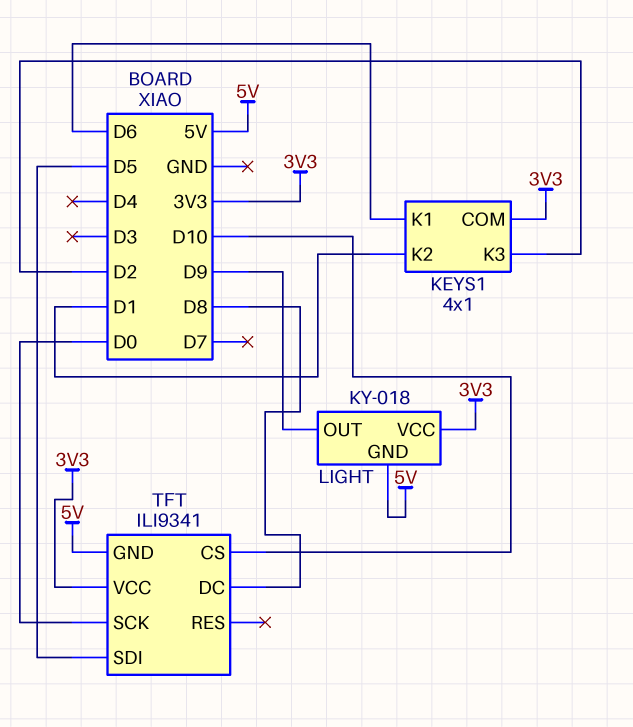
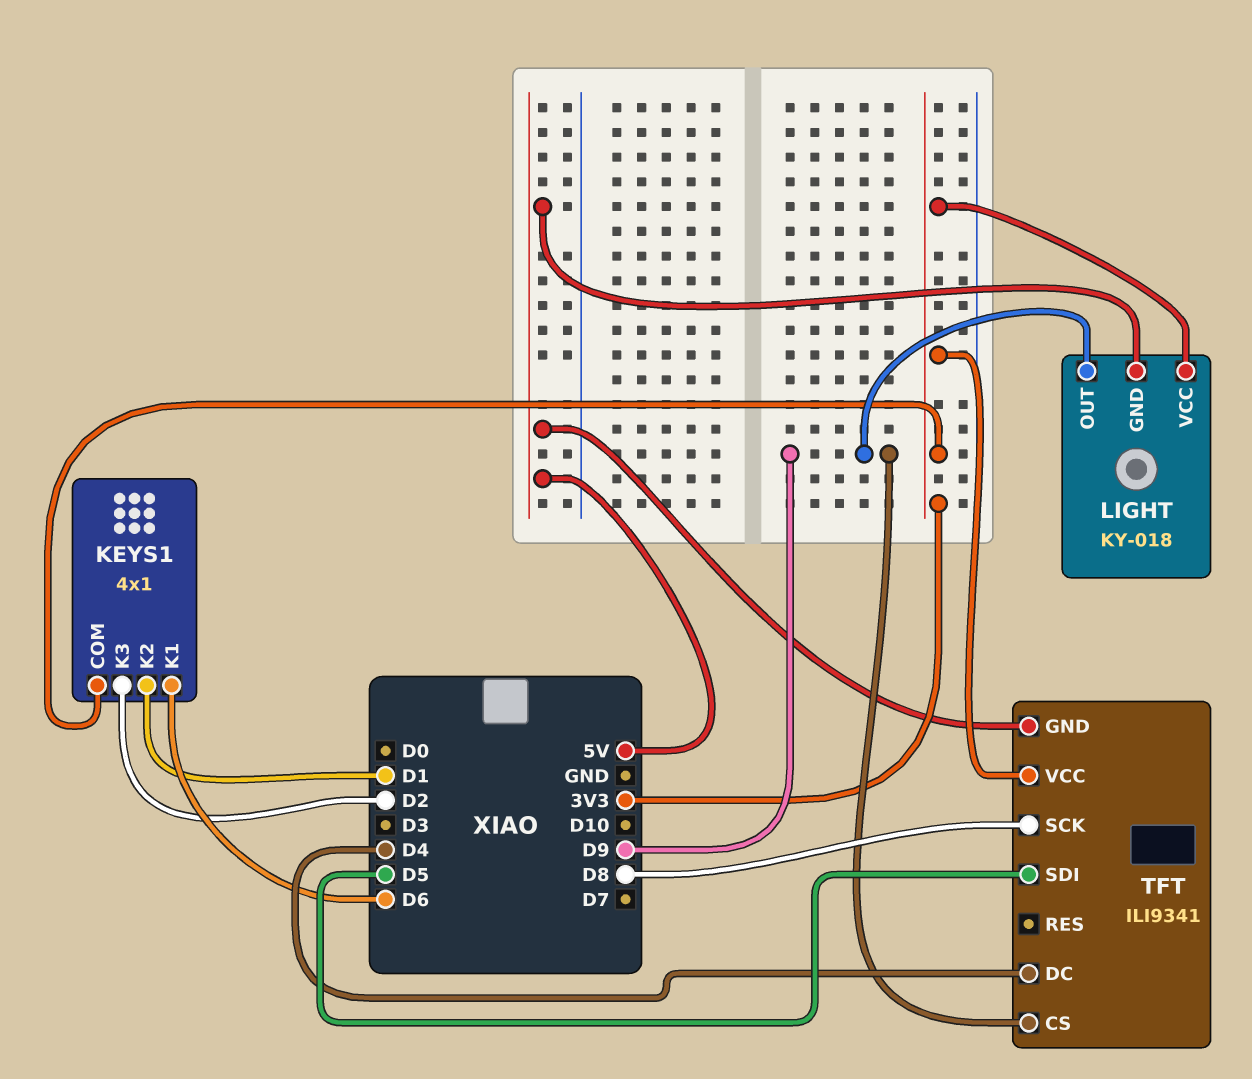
TFT pin CS: D10 -> D9
TFT pin DC: D8 -> D4
TFT pin SCK: D0 -> D8

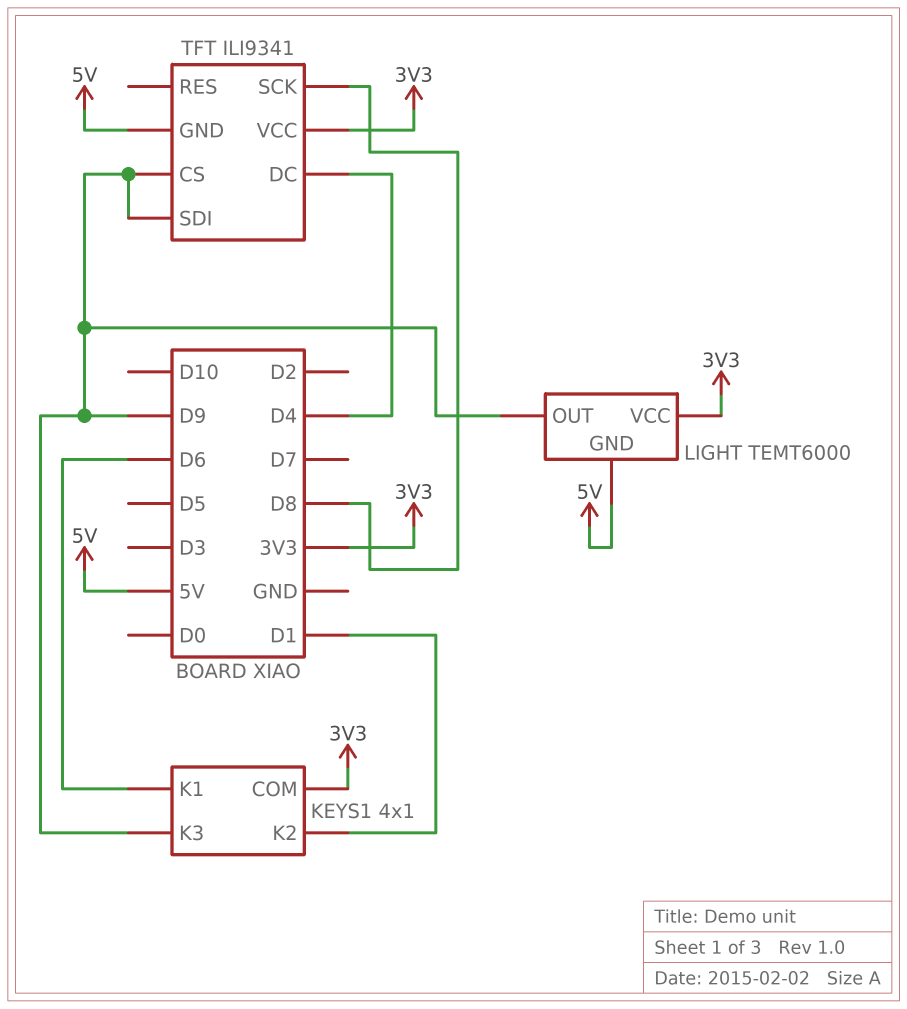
KEYS1 pin K3: D2 -> D9
LIGHT: KY-018 -> TEMT6000
TFT pin SDI: D5 -> D9

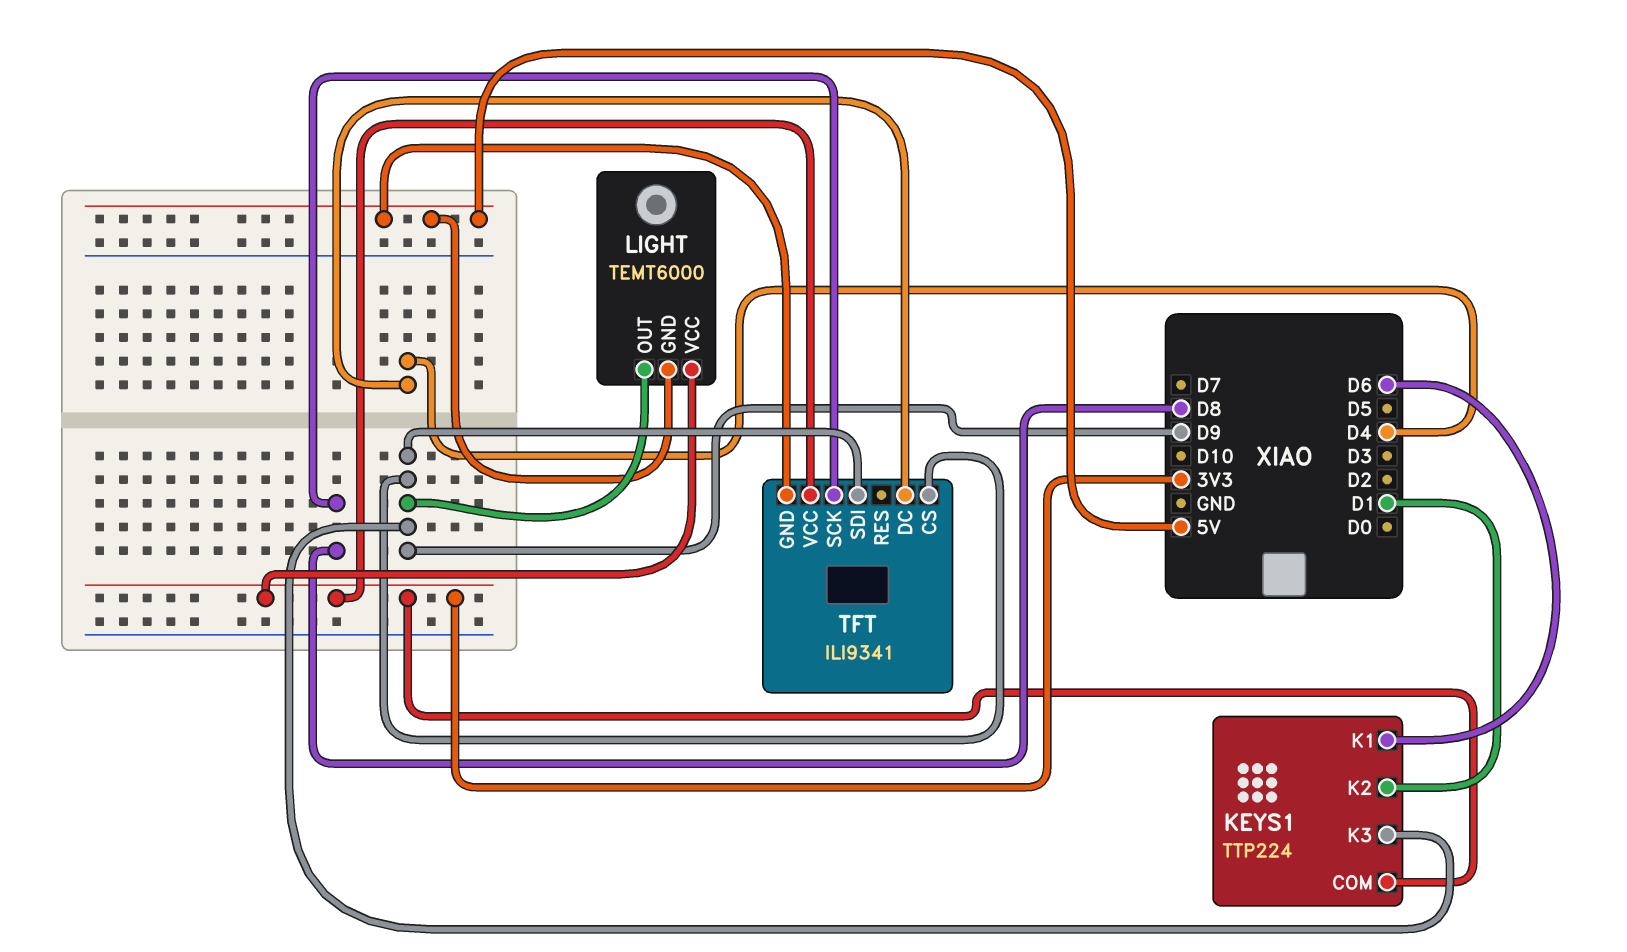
KEYS1: 4x1 -> TTP224

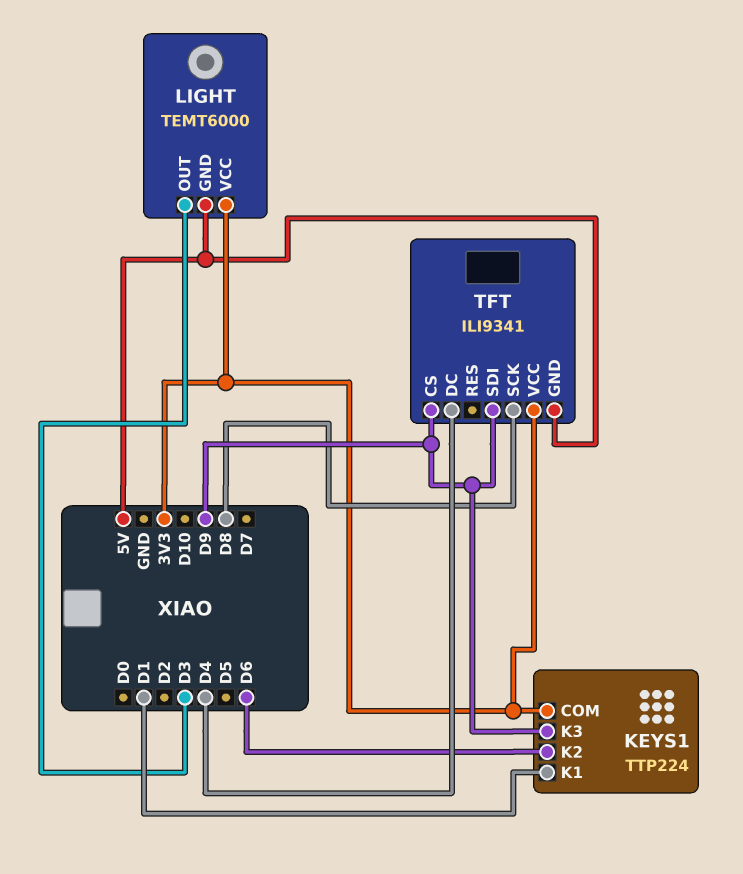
KEYS1 pin K1: D6 -> D1
KEYS1 pin K2: D1 -> D6
LIGHT pin OUT: D9 -> D3

